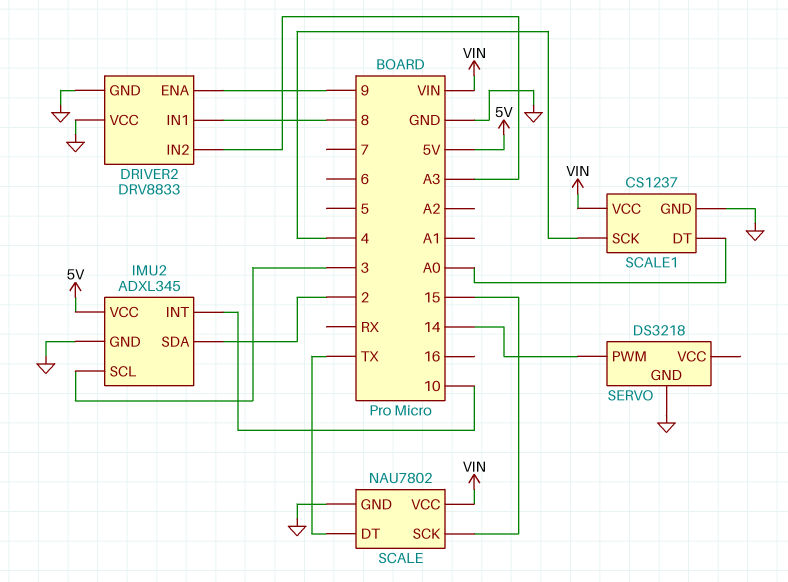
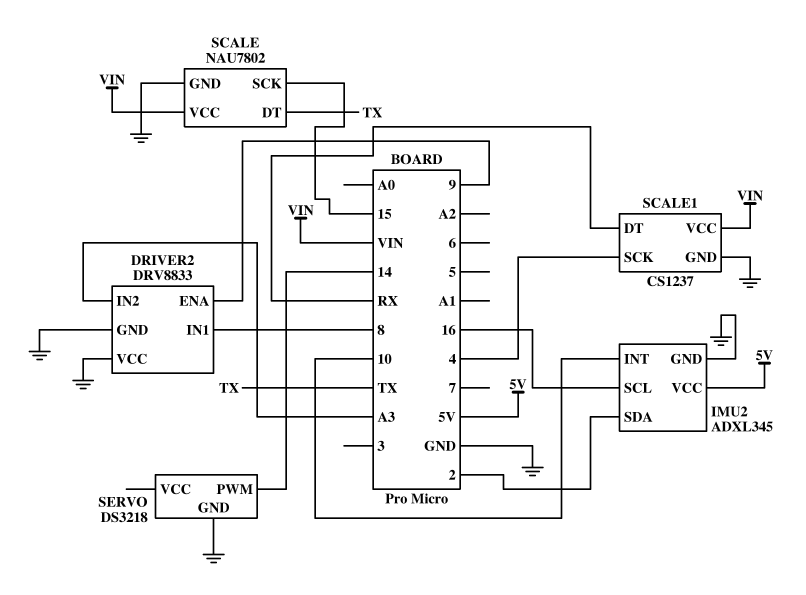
IMU2 pin SCL: 3 -> 16
SCALE1 pin DT: A0 -> RX

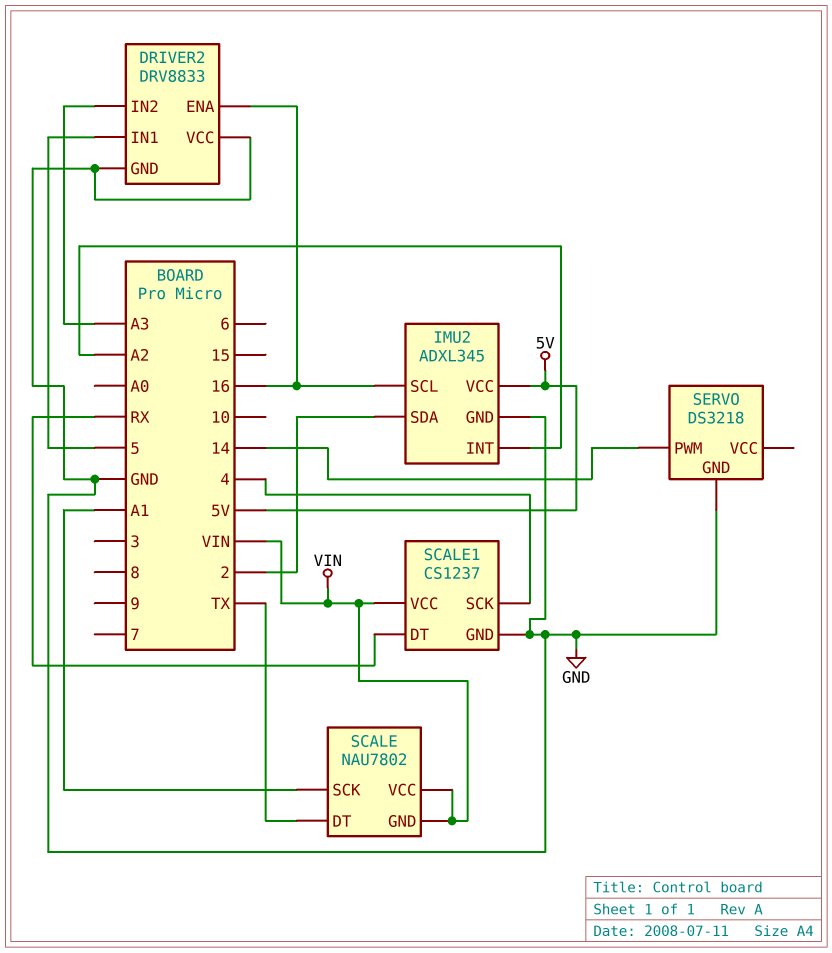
DRIVER2 pin ENA: 9 -> 16
DRIVER2 pin IN1: 8 -> 5
IMU2 pin INT: 10 -> A2
SCALE pin GND: GND -> VIN
SCALE pin SCK: 15 -> A1

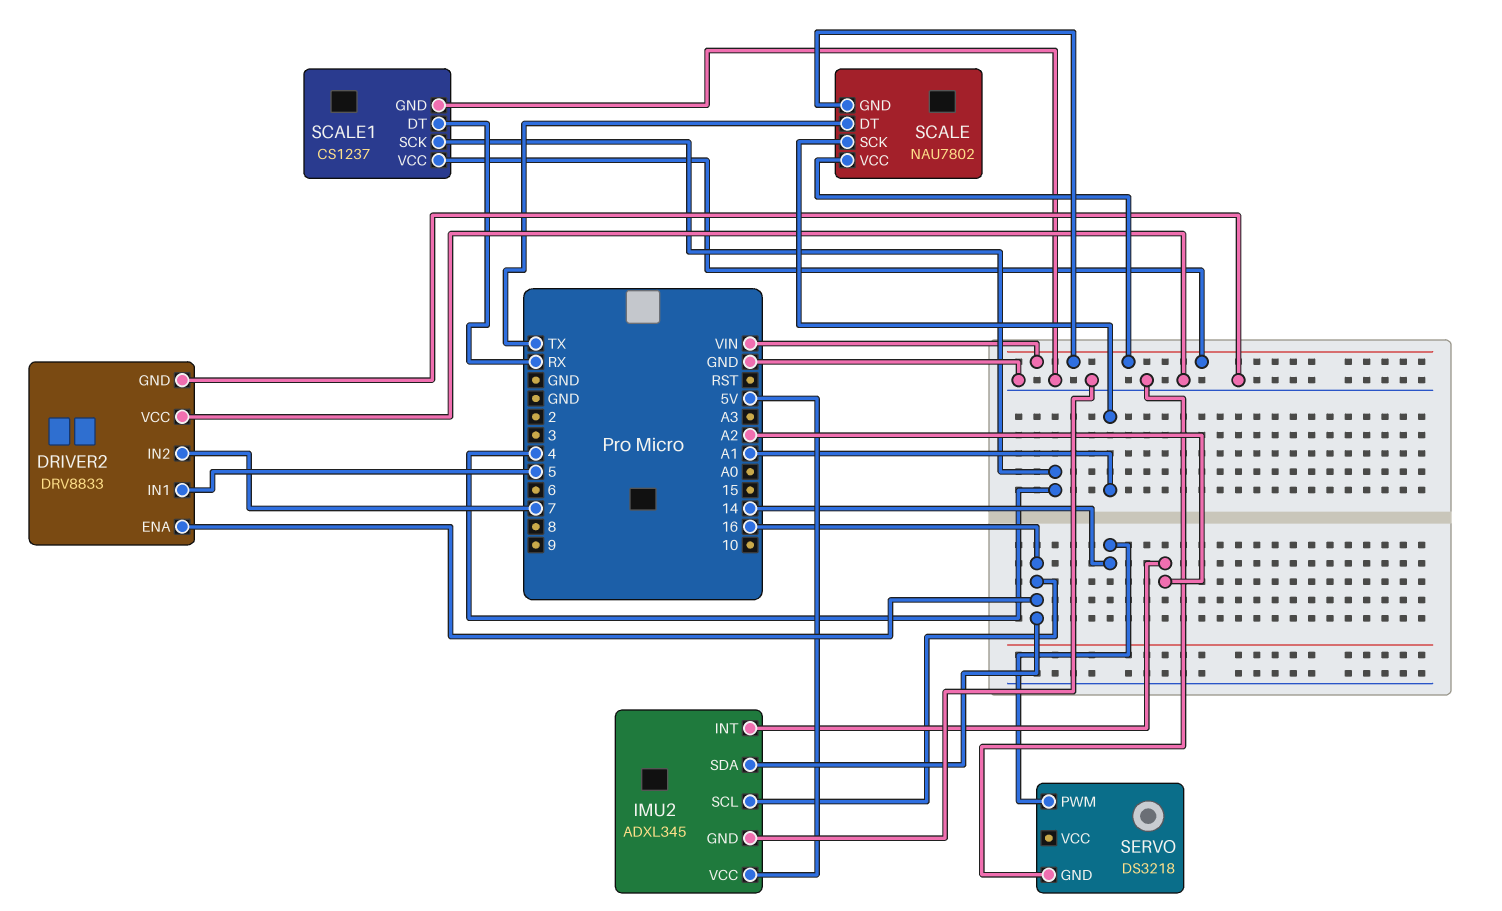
DRIVER2 pin IN2: A3 -> 7
IMU2 pin SDA: 2 -> 16

